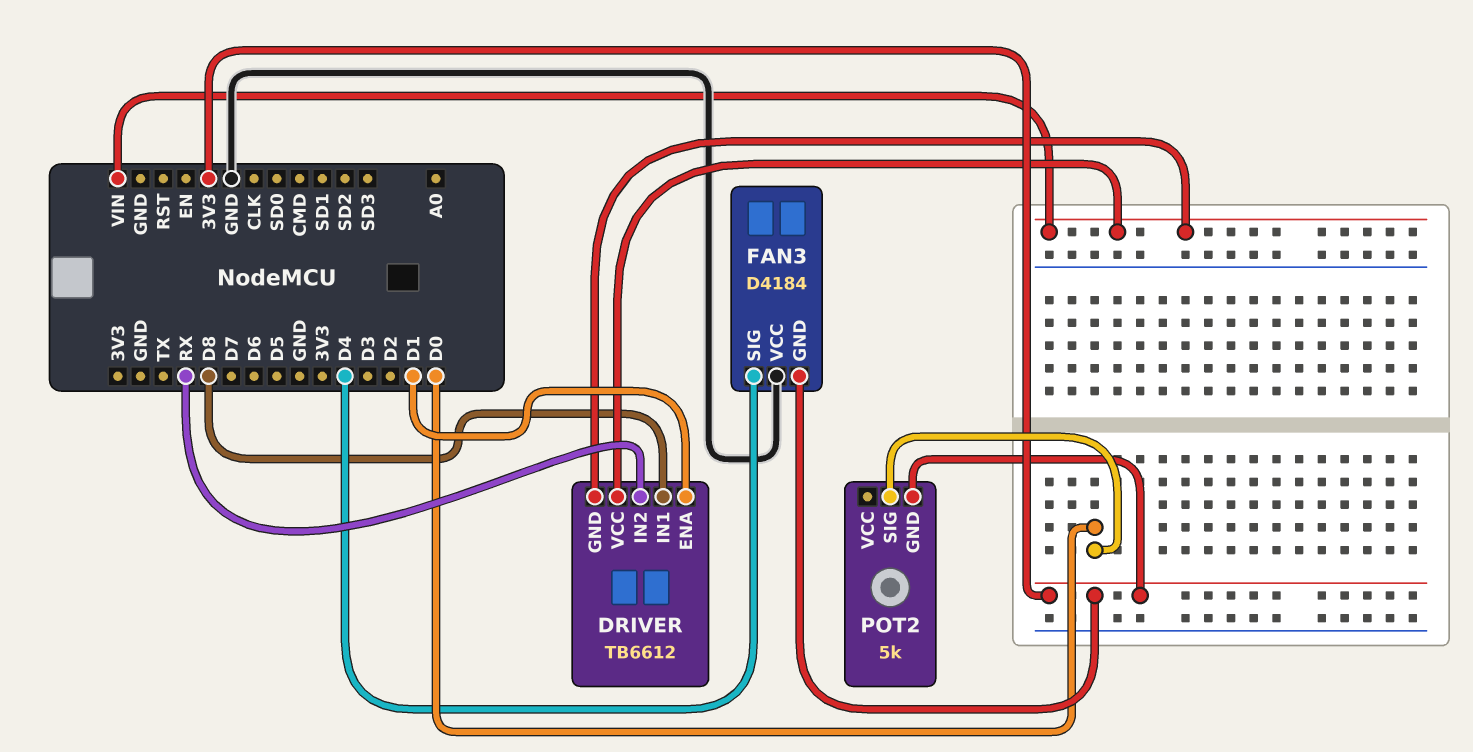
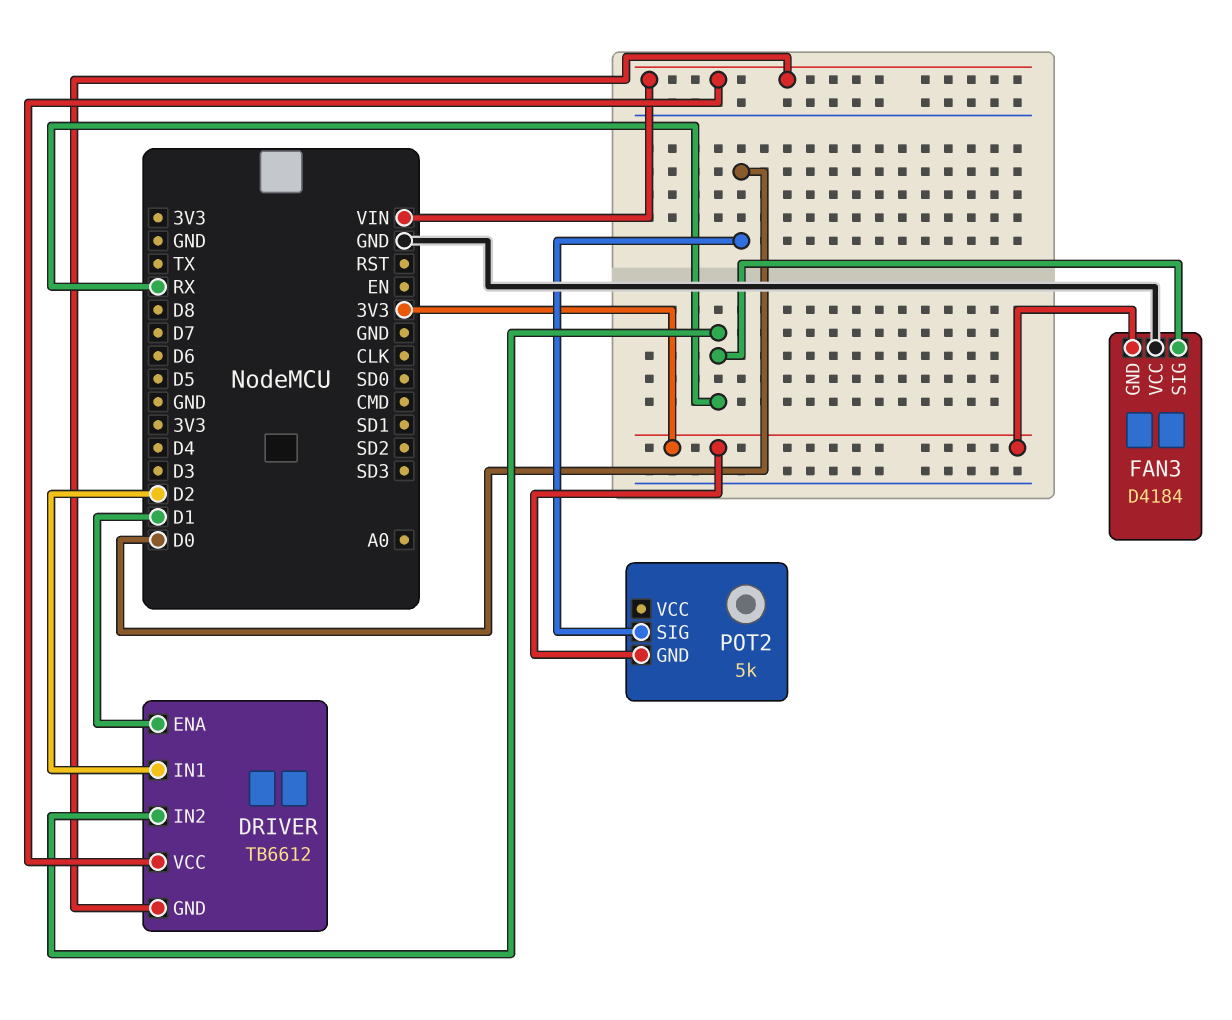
DRIVER pin IN1: D8 -> D2
FAN3 pin SIG: D4 -> RX

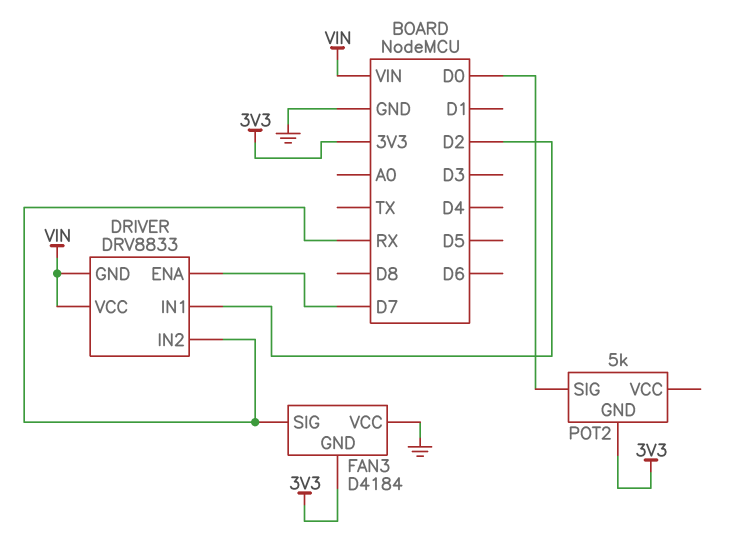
DRIVER: TB6612 -> DRV8833
DRIVER pin ENA: D1 -> D7

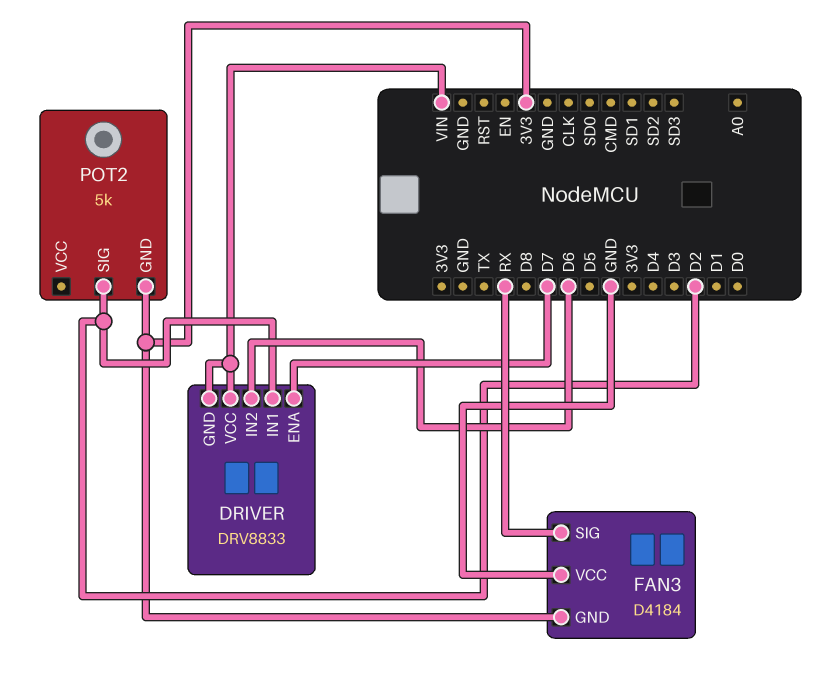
DRIVER pin IN2: RX -> D6
POT2 pin SIG: D0 -> D2

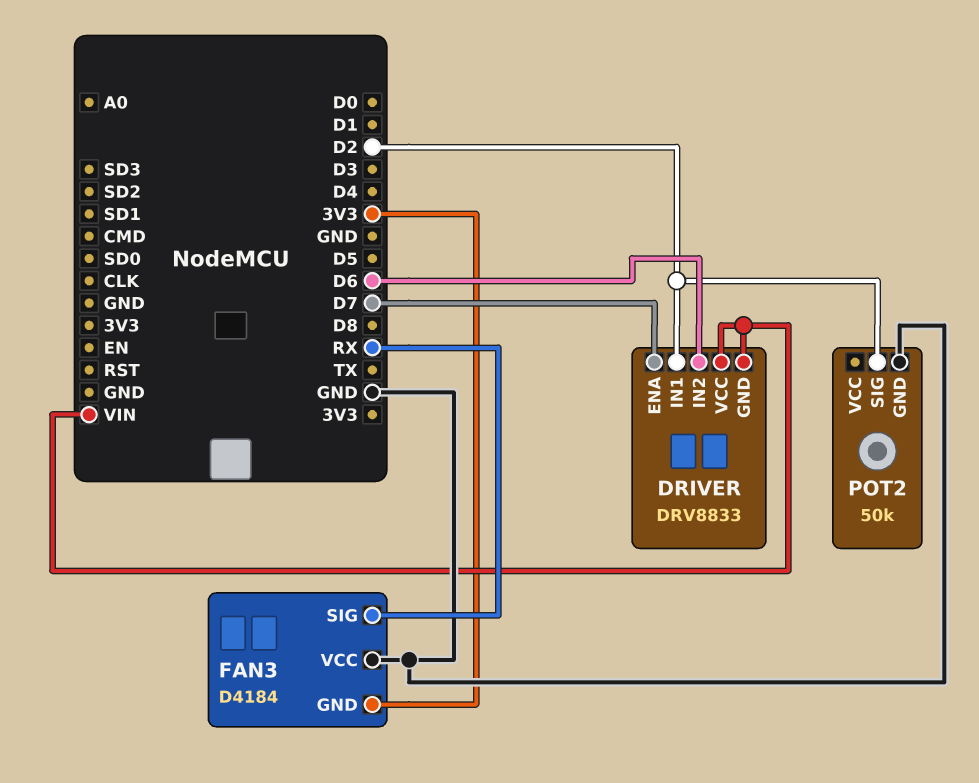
POT2: 5k -> 50k
POT2 pin GND: 3V3 -> GND

